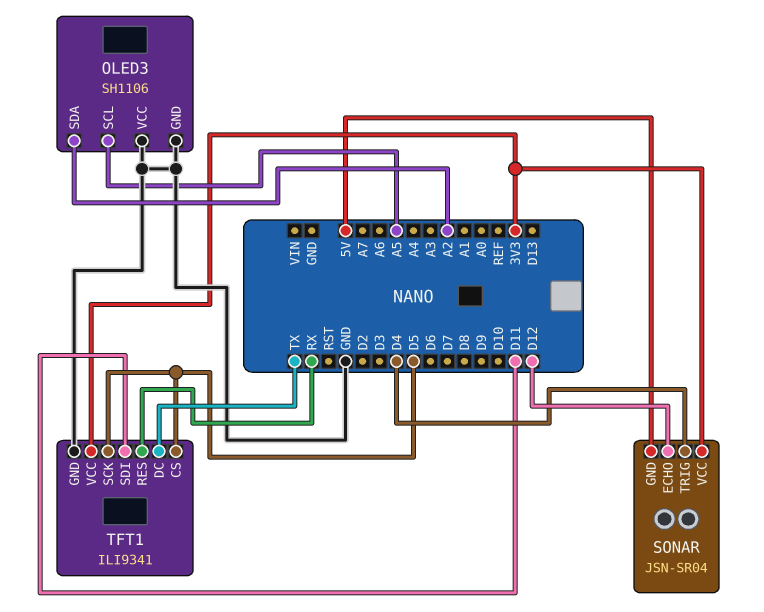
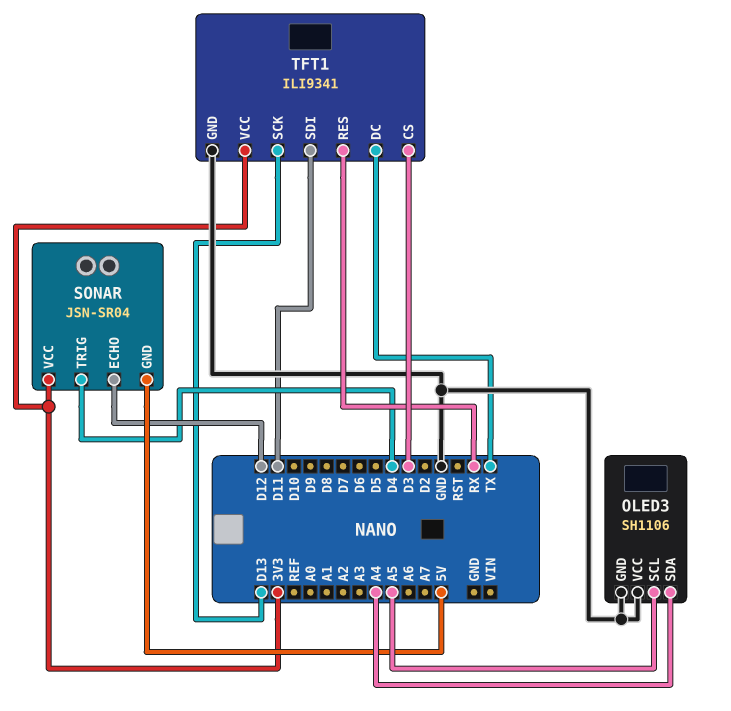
OLED3 pin SDA: A2 -> A4
TFT1 pin CS: D5 -> D3
TFT1 pin SCK: D5 -> D13

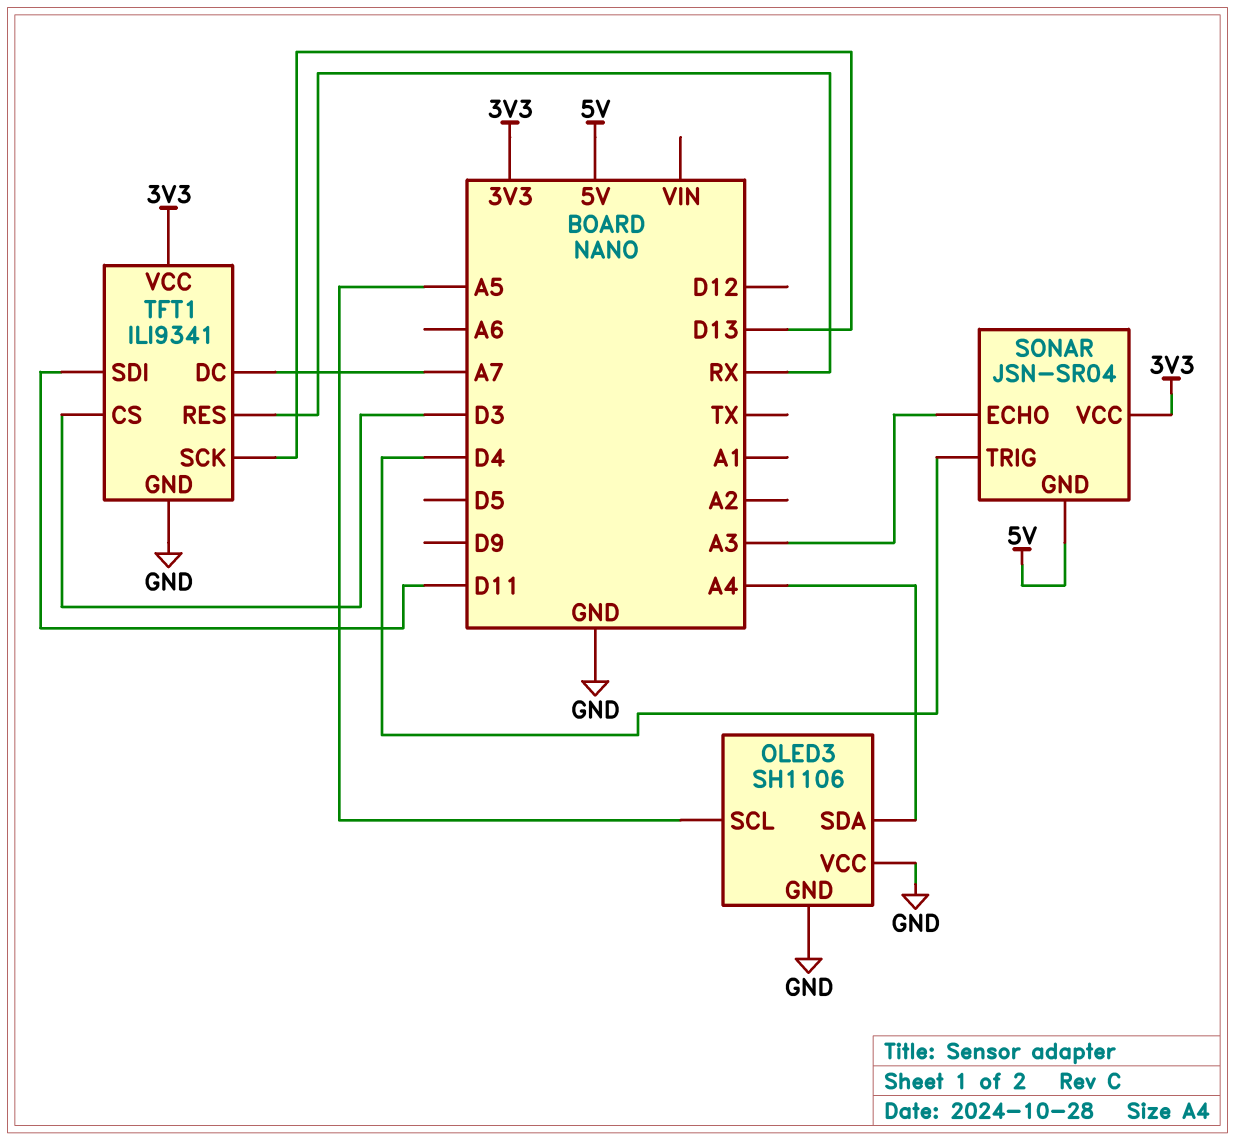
SONAR pin ECHO: D12 -> A3
TFT1 pin DC: TX -> A7

